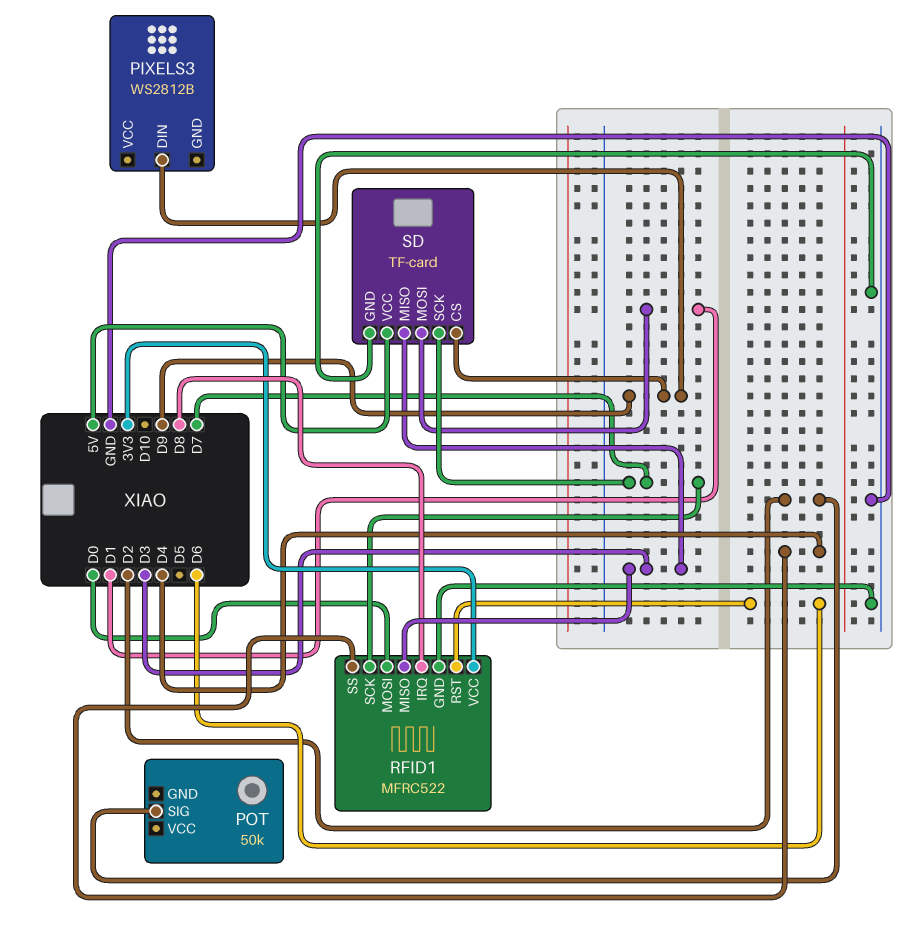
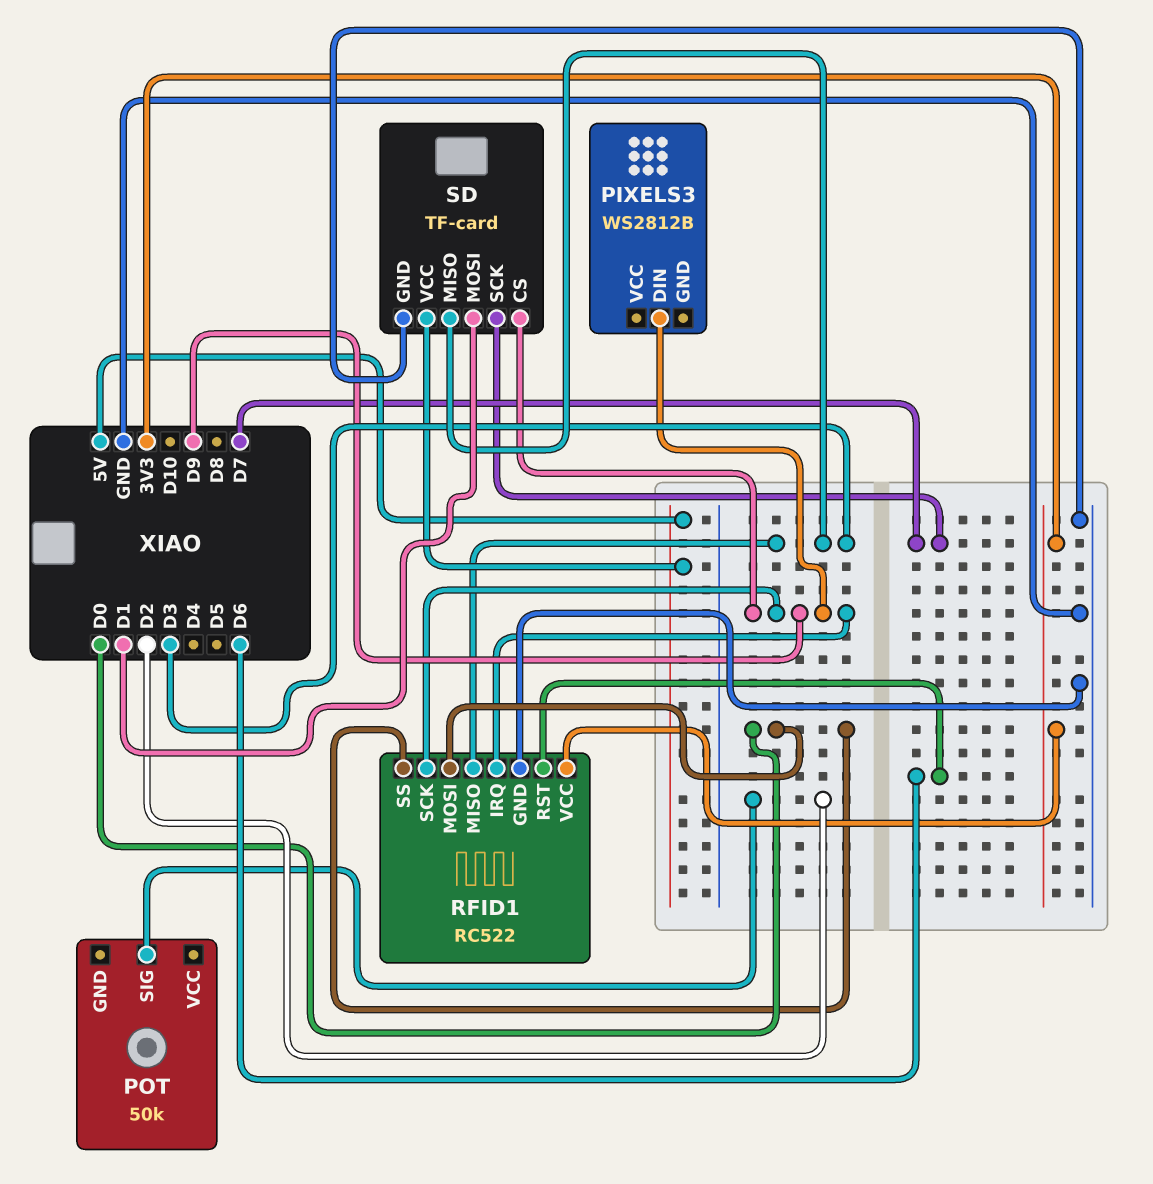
RFID1: MFRC522 -> RC522
RFID1 pin IRQ: D8 -> D9
RFID1 pin SCK: D7 -> D9
RFID1 pin SS: D4 -> D0

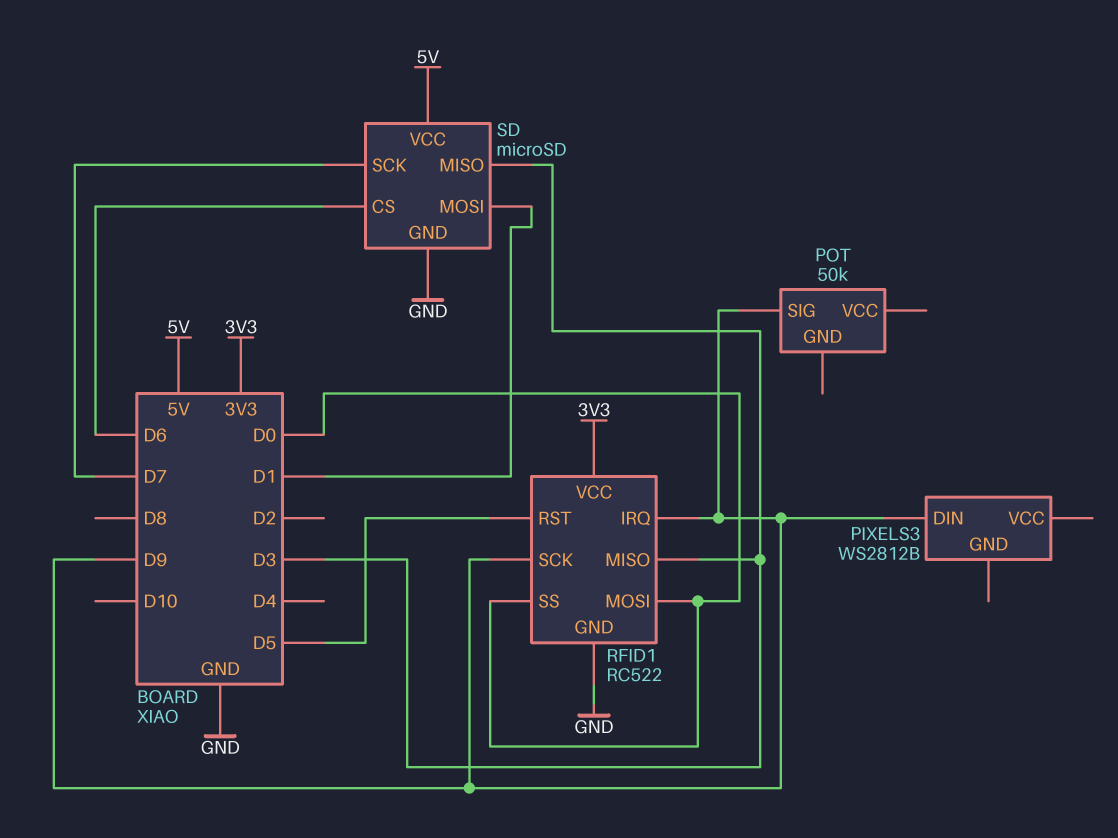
POT pin SIG: D2 -> D9
RFID1 pin RST: D6 -> D5
SD: TF-card -> microSD
SD pin CS: D9 -> D6

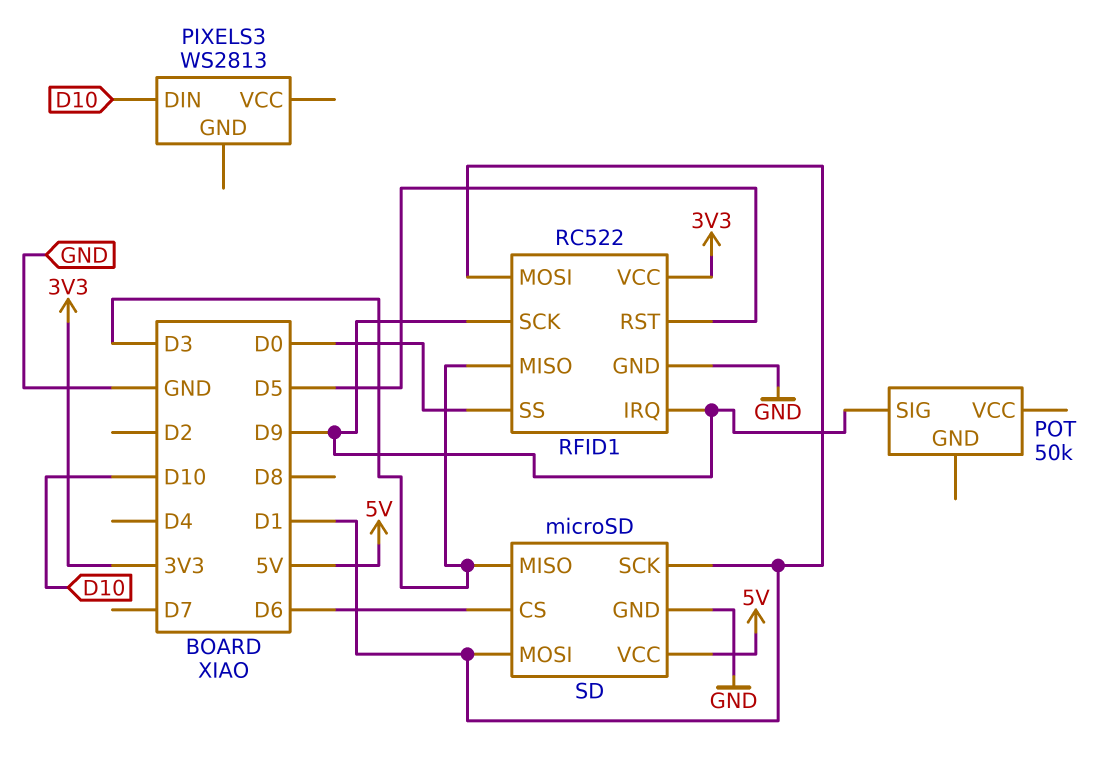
PIXELS3: WS2812B -> WS2813
PIXELS3 pin DIN: D9 -> D10
RFID1 pin MOSI: D0 -> D1
SD pin SCK: D7 -> D1

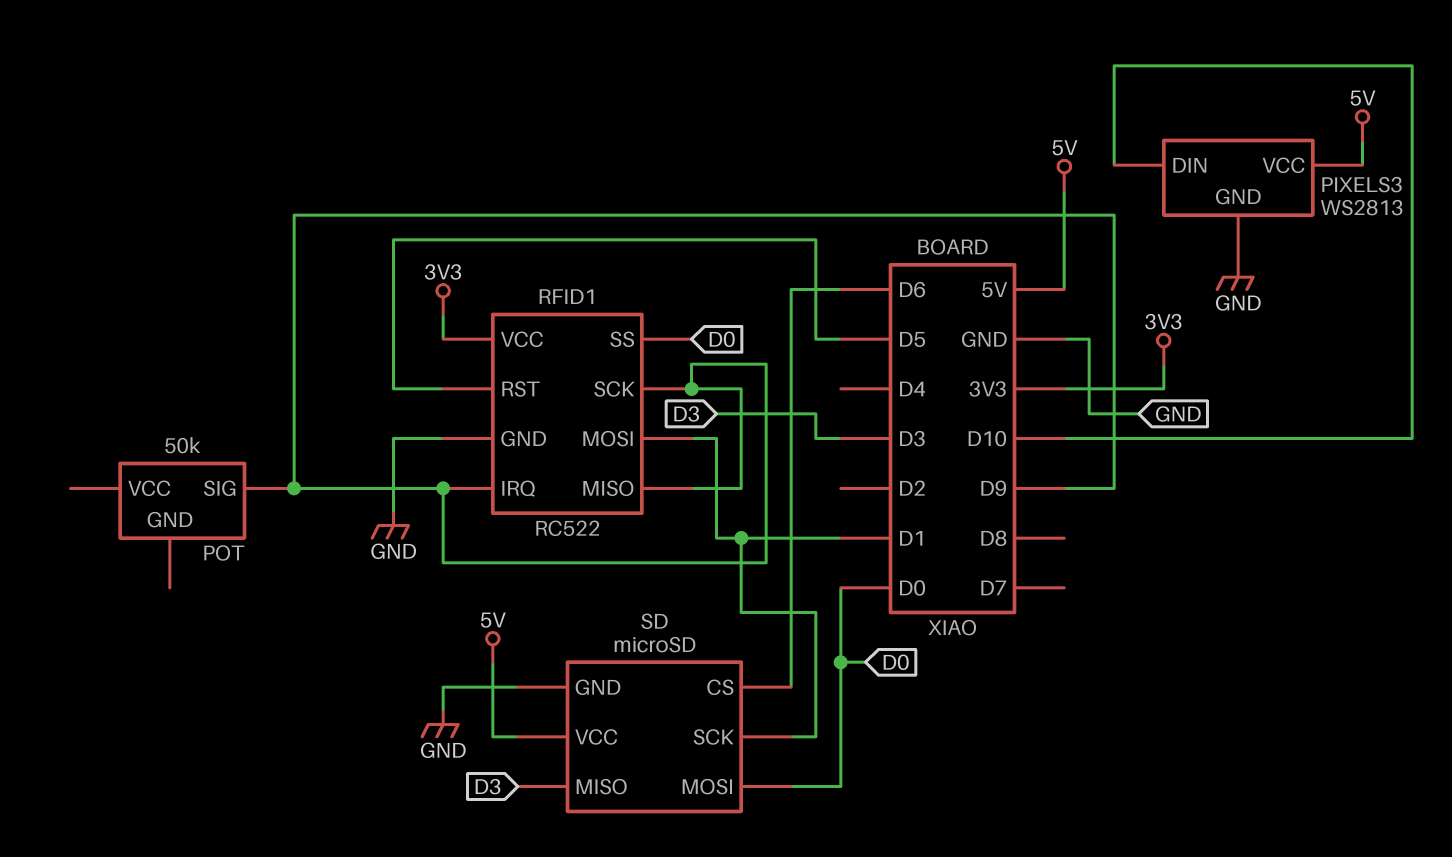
PIXELS3 pin GND: none -> GND
PIXELS3 pin VCC: none -> 5V
RFID1 pin MISO: D3 -> D9
SD pin MOSI: D1 -> D0

